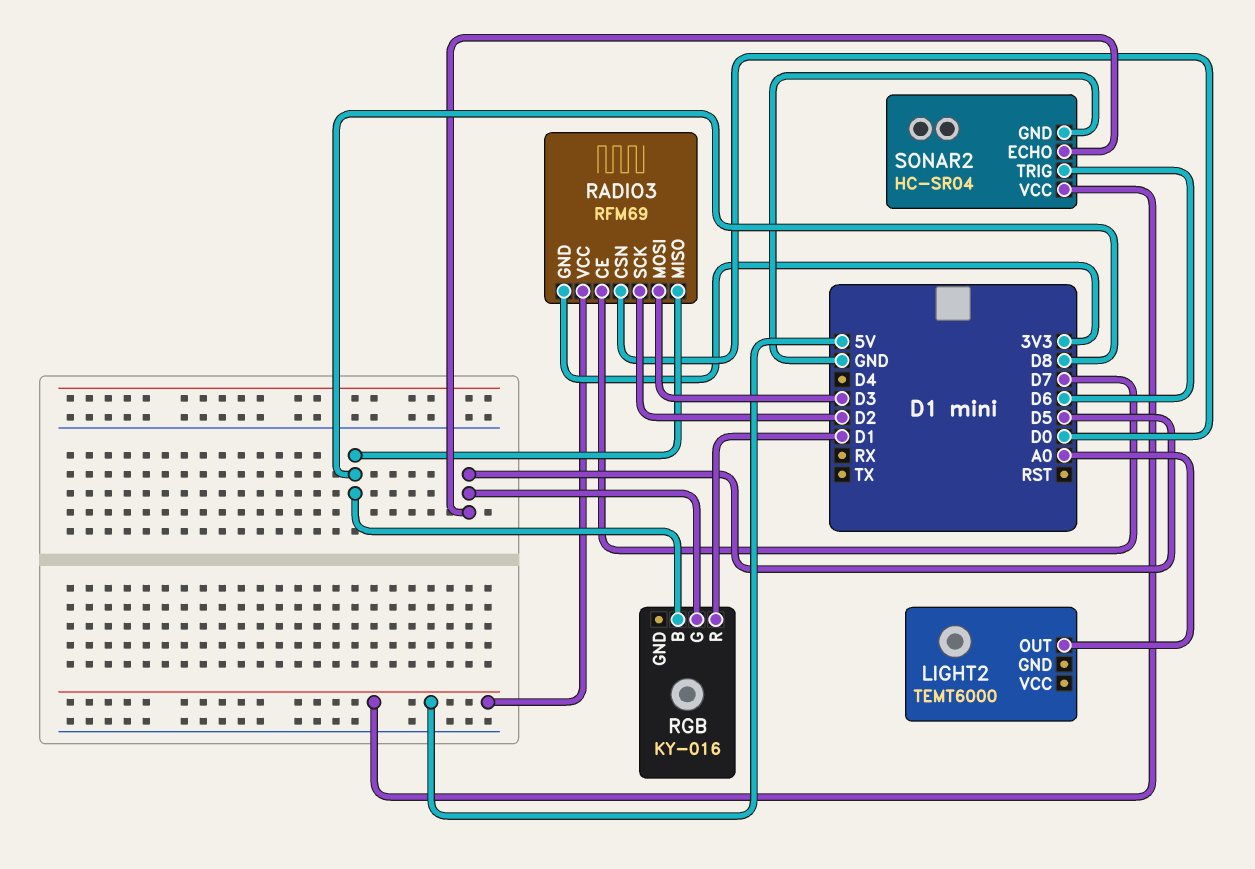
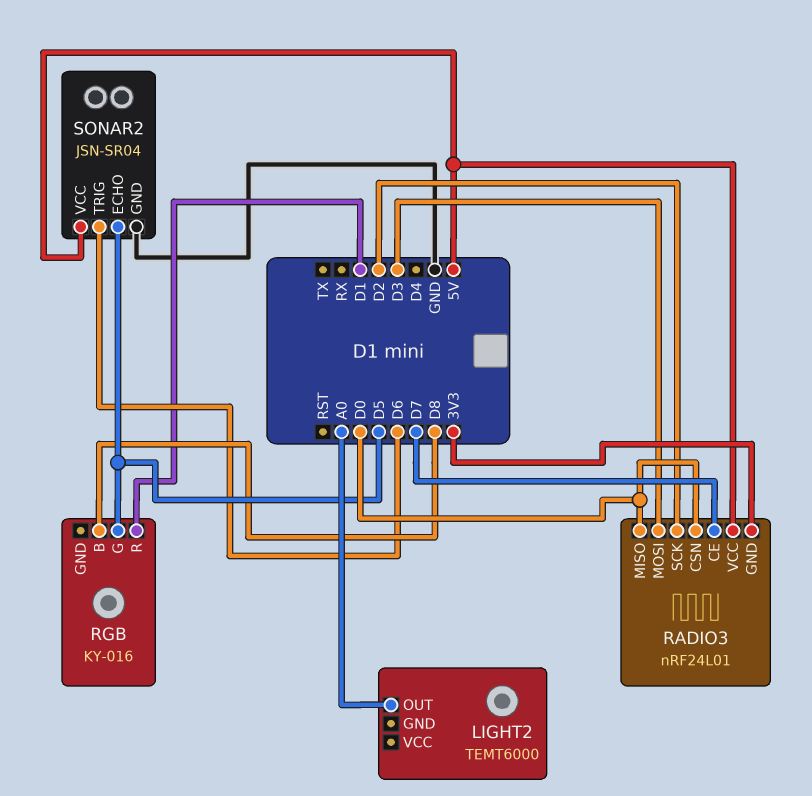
RADIO3: RFM69 -> nRF24L01
RADIO3 pin MISO: D8 -> D0
SONAR2: HC-SR04 -> JSN-SR04

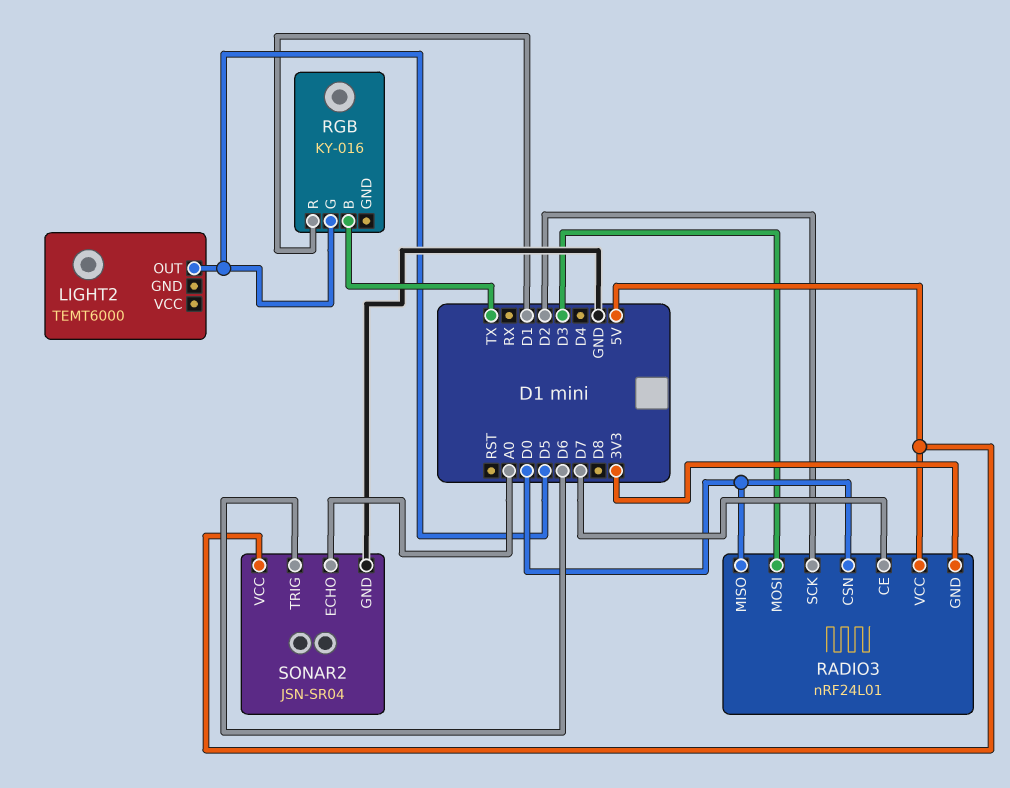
LIGHT2 pin OUT: A0 -> D5
RGB pin B: D8 -> TX
SONAR2 pin ECHO: D5 -> A0

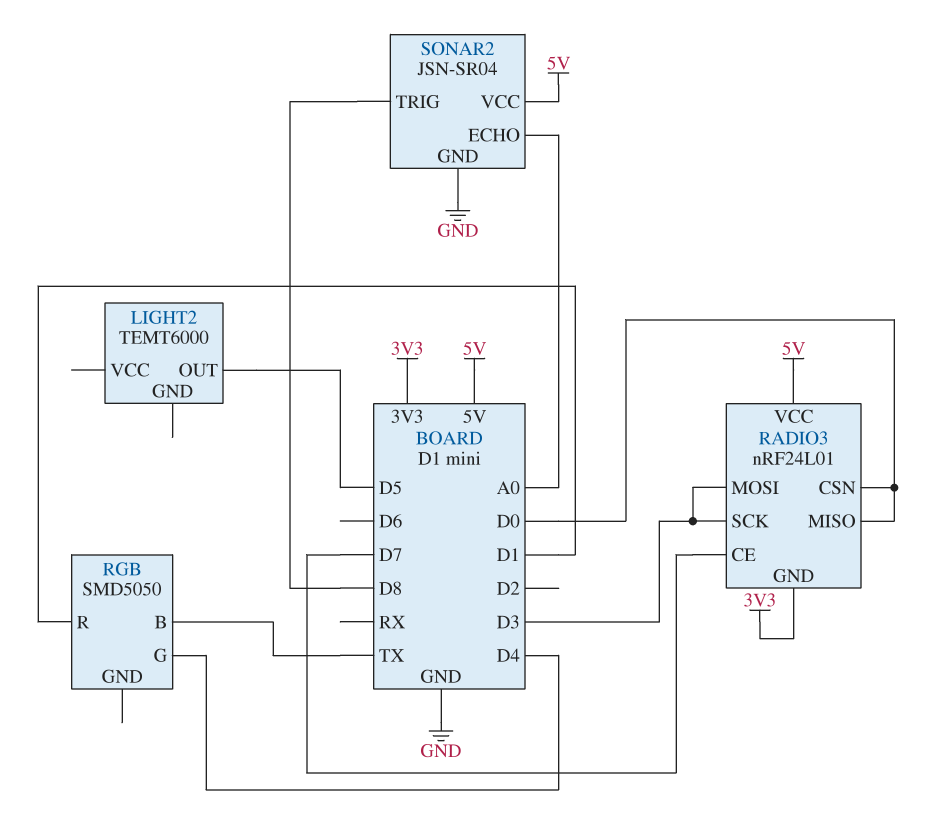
RADIO3 pin SCK: D2 -> D3
RGB: KY-016 -> SMD5050
RGB pin G: D5 -> D4
SONAR2 pin TRIG: D6 -> D8

